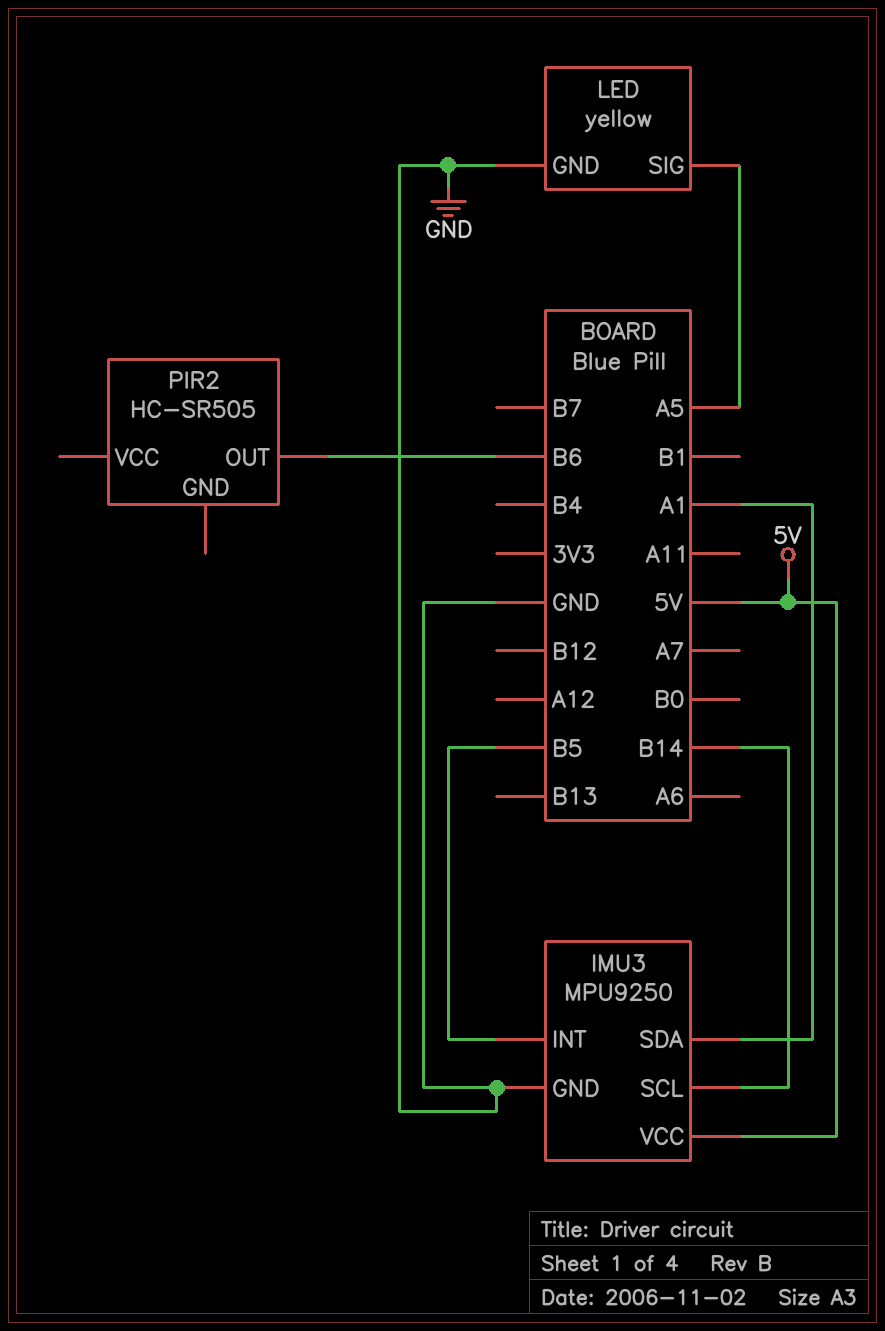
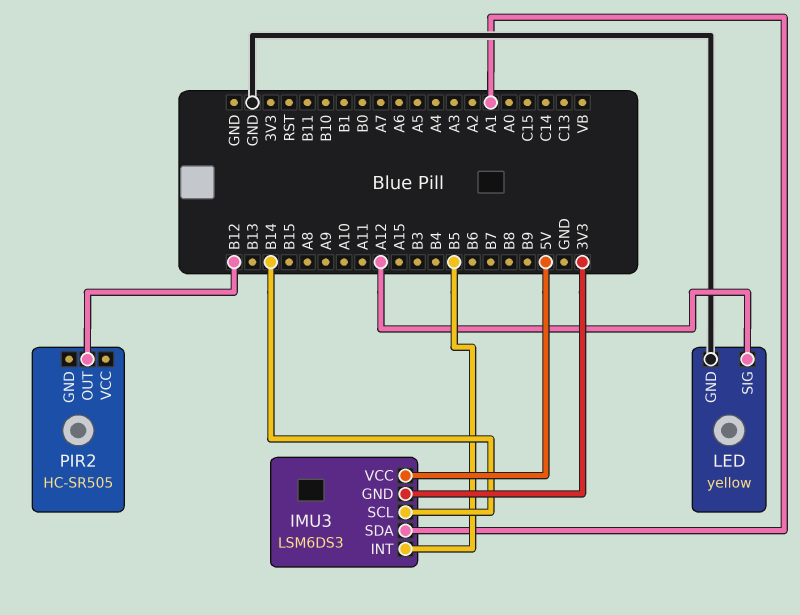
IMU3: MPU9250 -> LSM6DS3
IMU3 pin GND: GND -> 3V3
LED pin SIG: A5 -> A12
PIR2 pin OUT: B6 -> B12

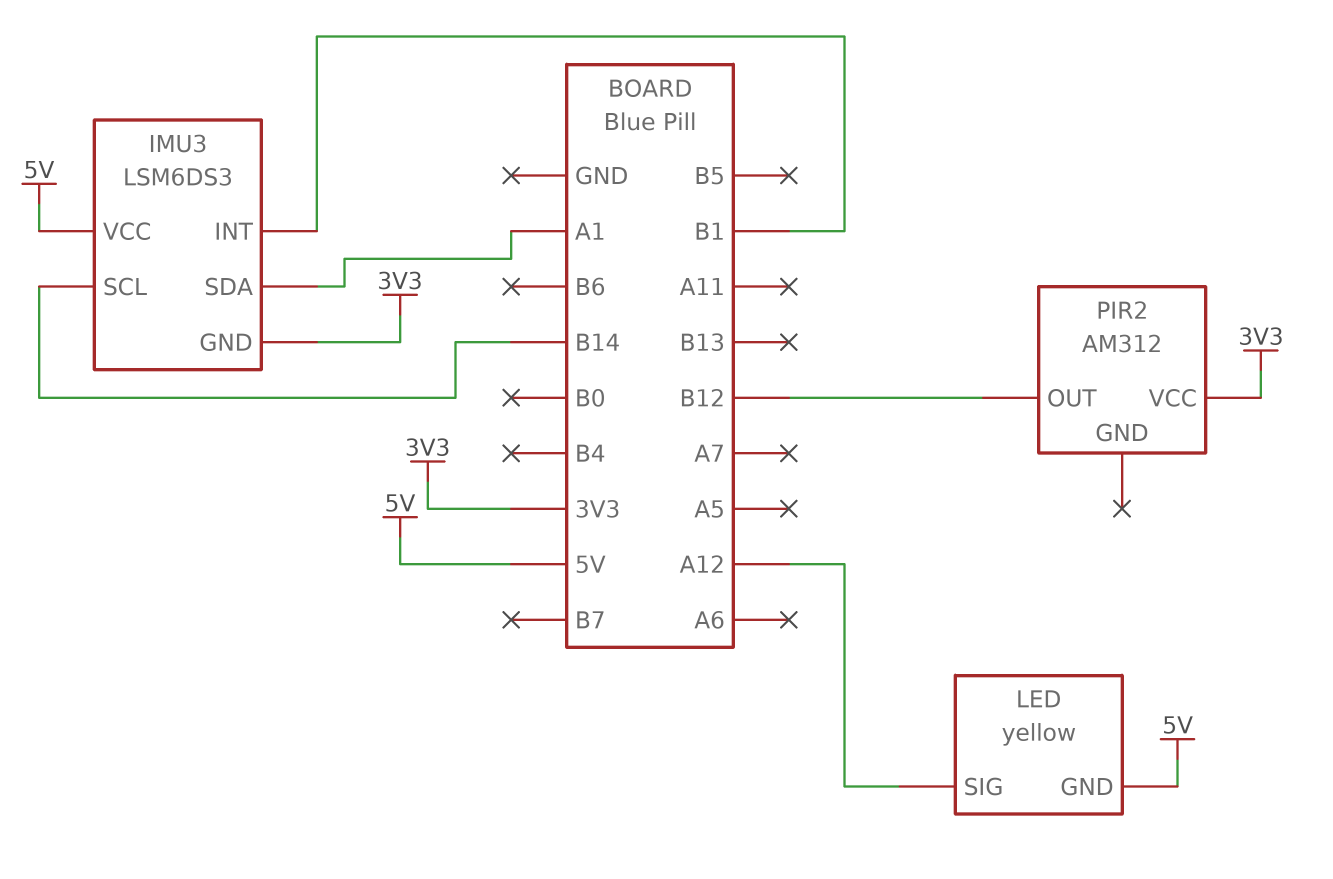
IMU3 pin INT: B5 -> B1
LED pin GND: GND -> 5V
PIR2: HC-SR505 -> AM312
PIR2 pin VCC: none -> 3V3

